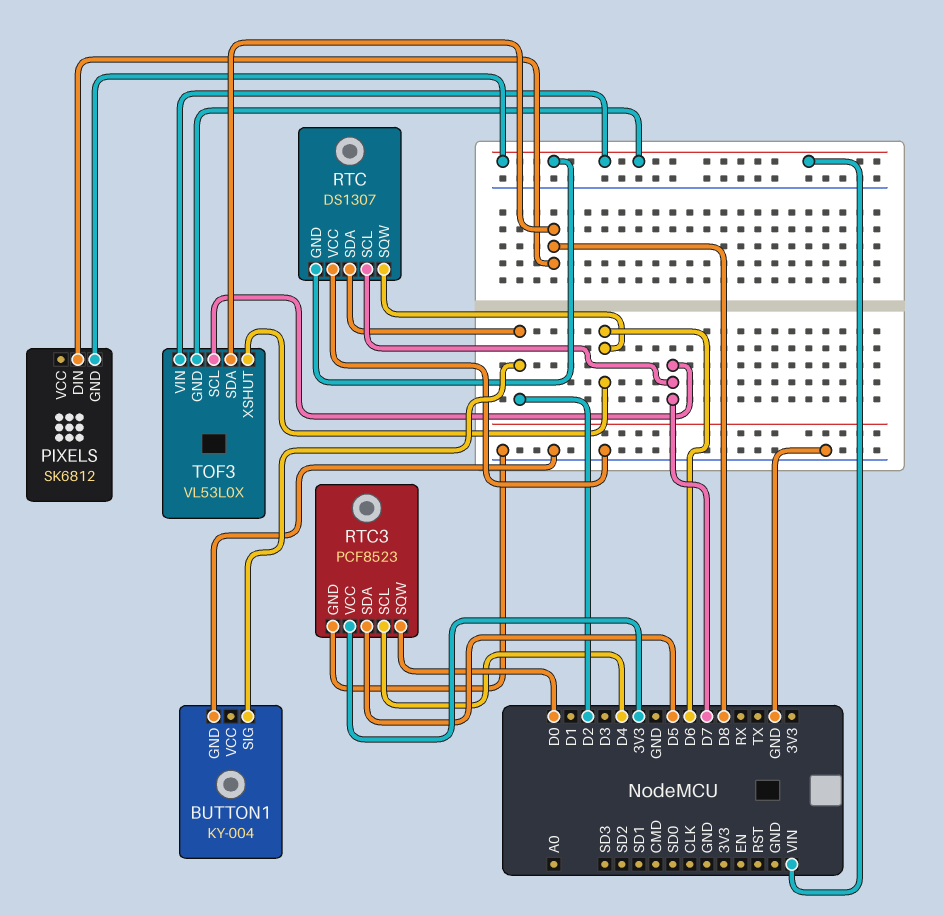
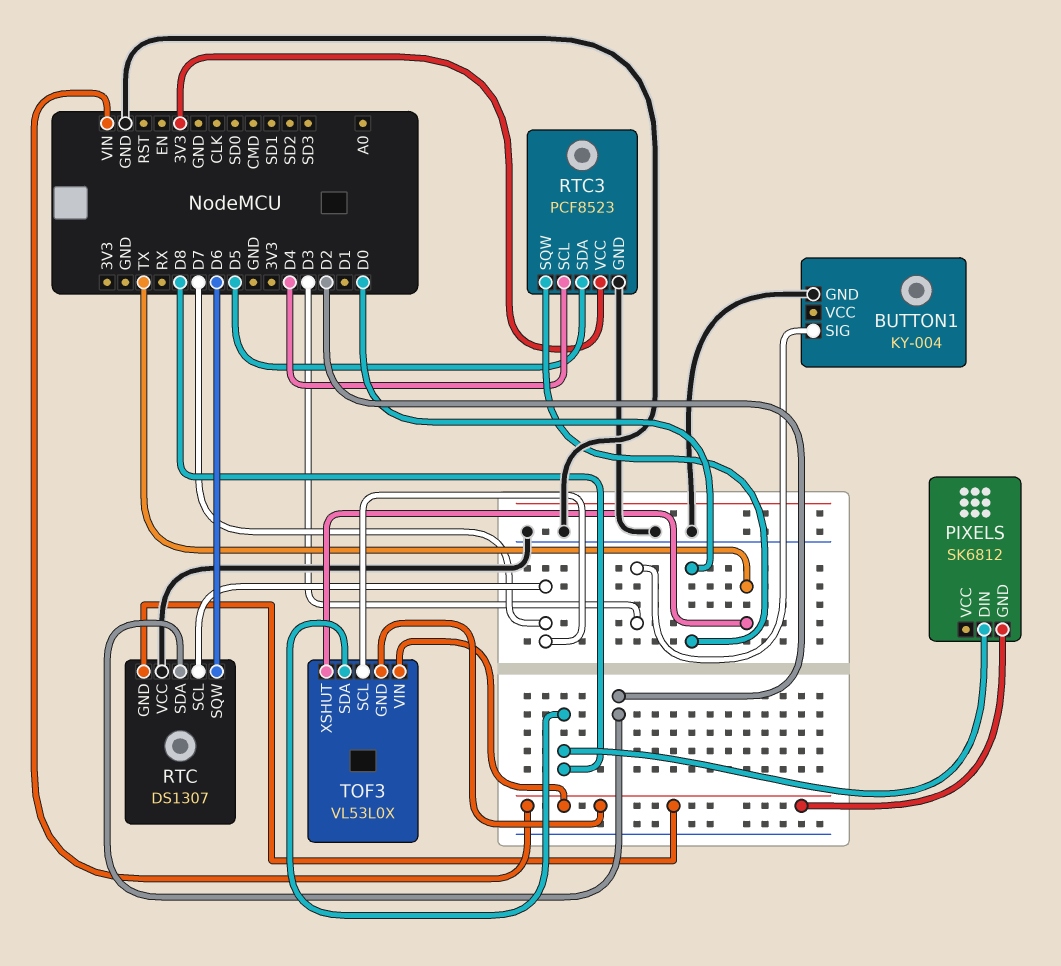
BUTTON1 pin SIG: D2 -> D3
TOF3 pin XSHUT: D6 -> TX

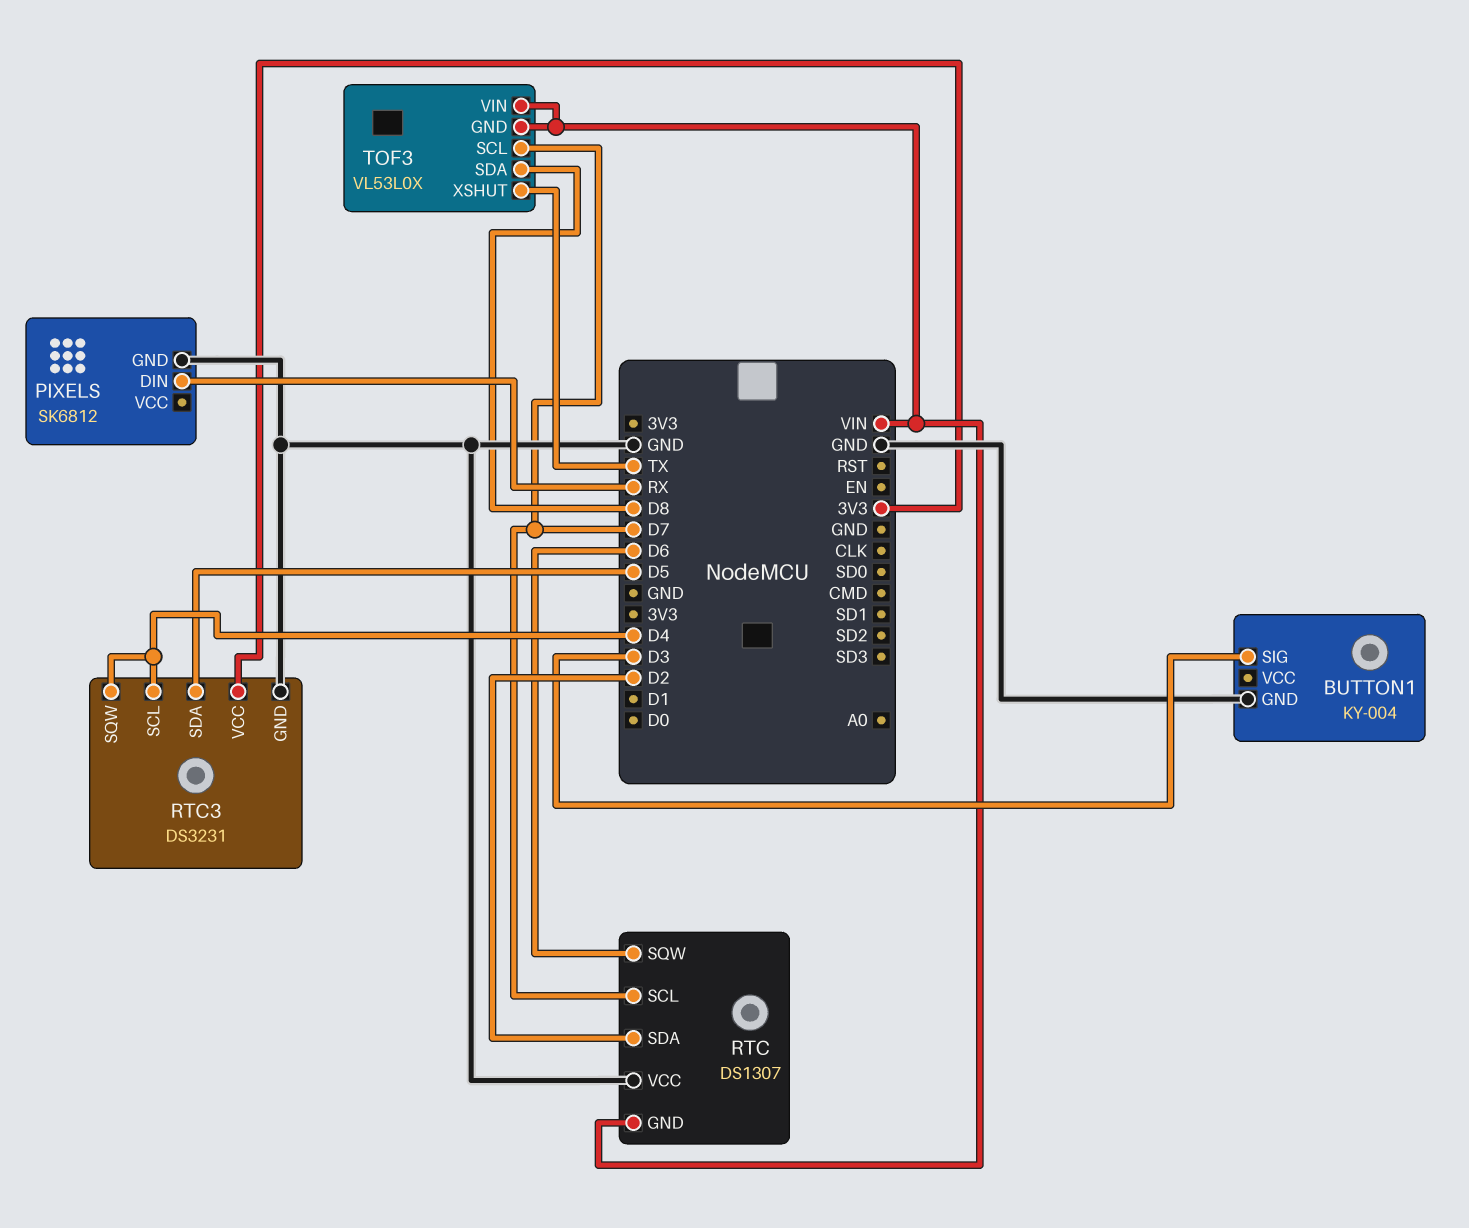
PIXELS pin DIN: D8 -> RX
PIXELS pin GND: VIN -> GND
RTC3: PCF8523 -> DS3231
RTC3 pin SQW: D0 -> D4

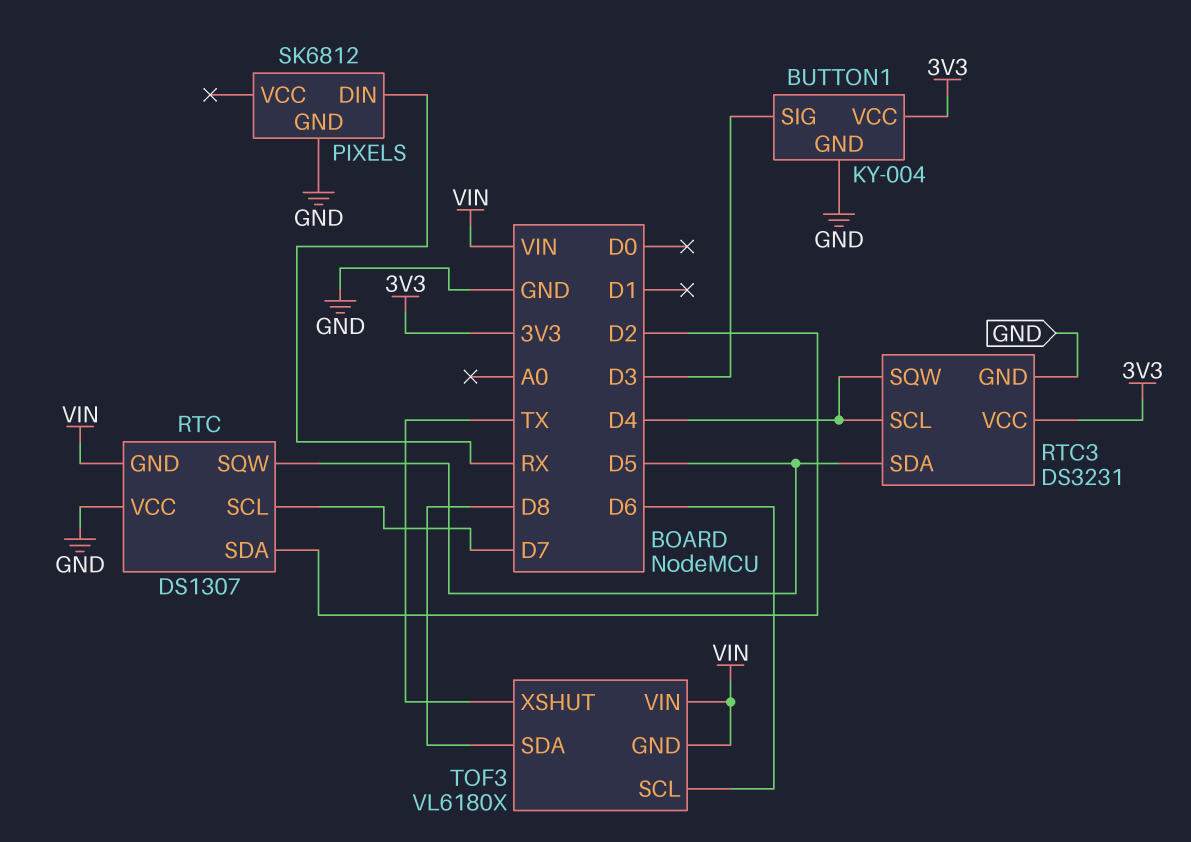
BUTTON1 pin VCC: none -> 3V3
RTC pin SQW: D6 -> D5
TOF3: VL53L0X -> VL6180X
TOF3 pin SCL: D7 -> D6

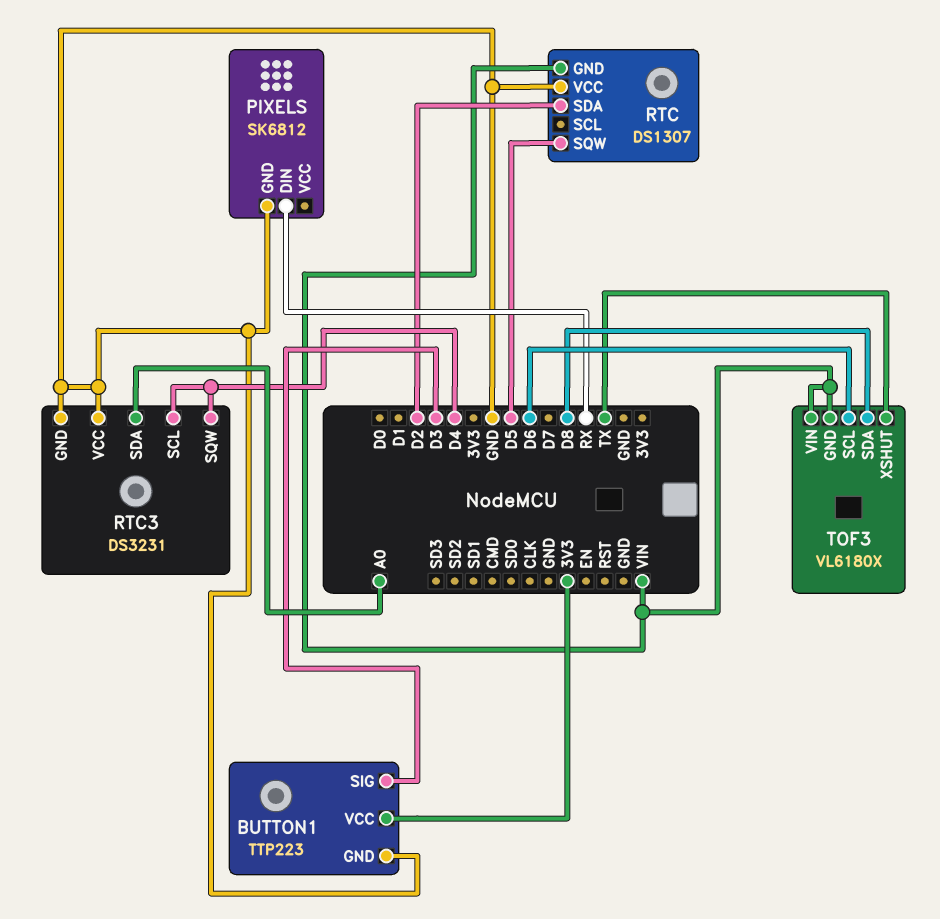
BUTTON1: KY-004 -> TTP223
RTC pin SCL: D7 -> none
RTC3 pin SDA: D5 -> A0
RTC3 pin VCC: 3V3 -> GND

